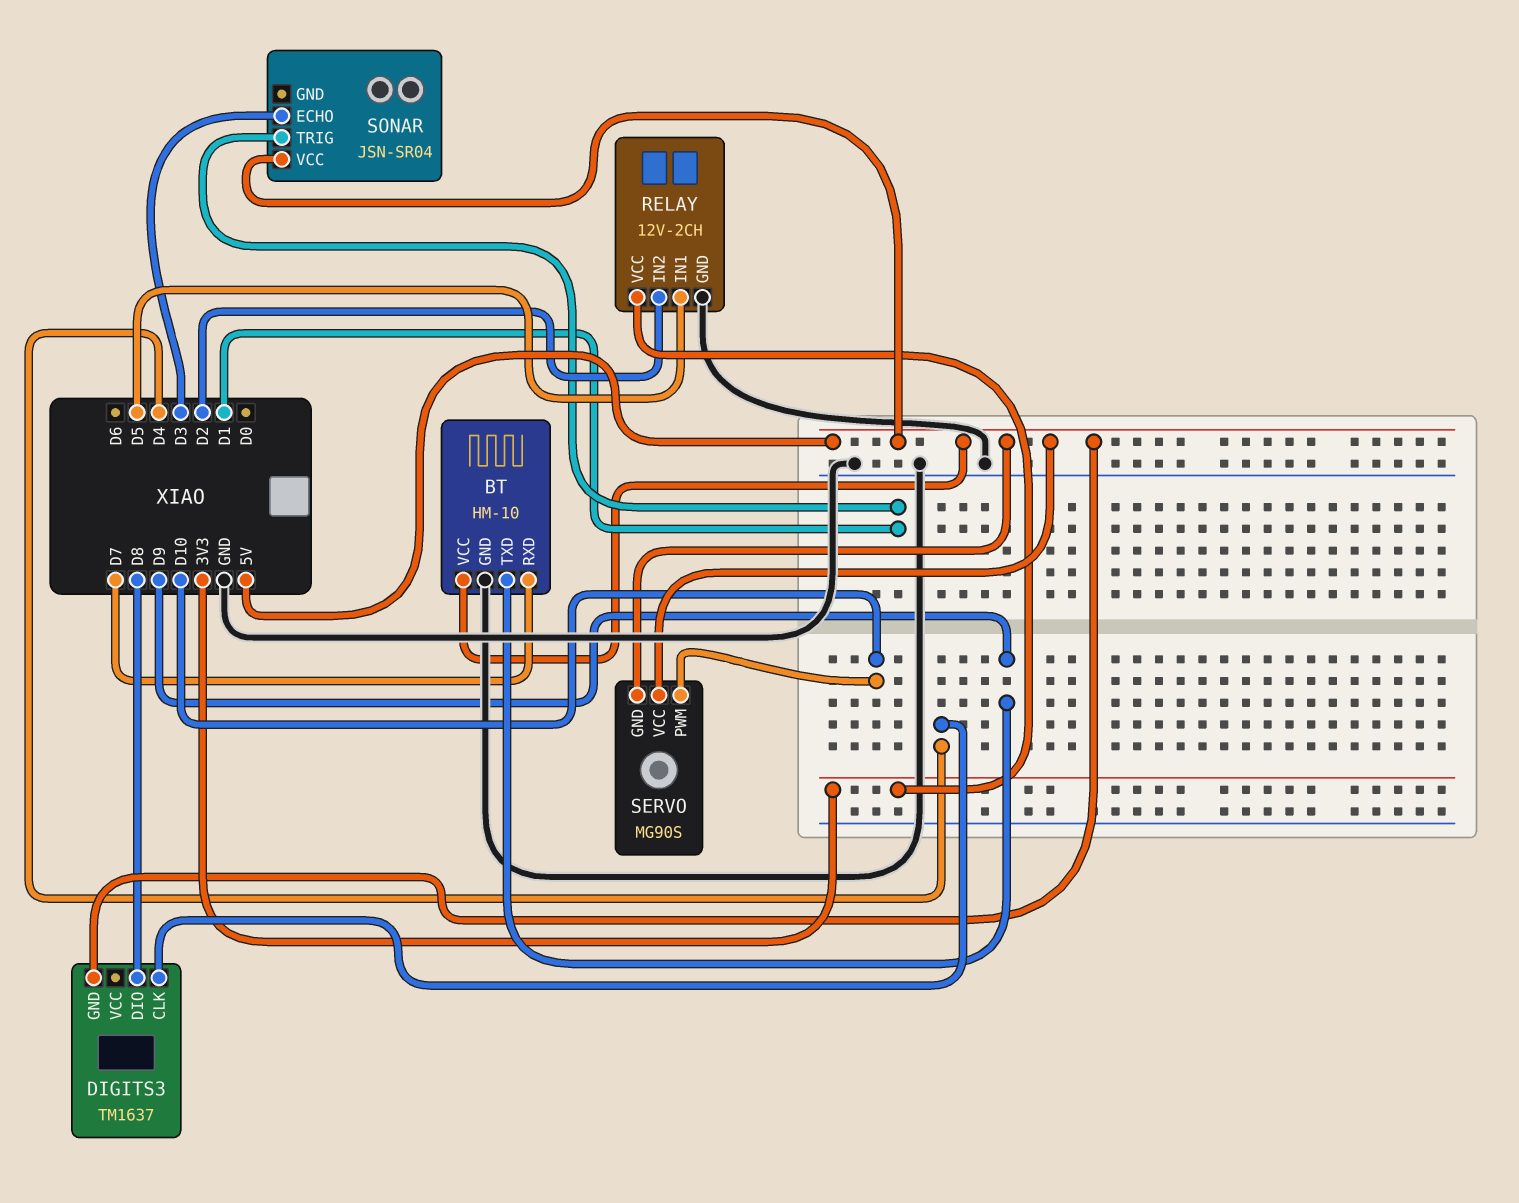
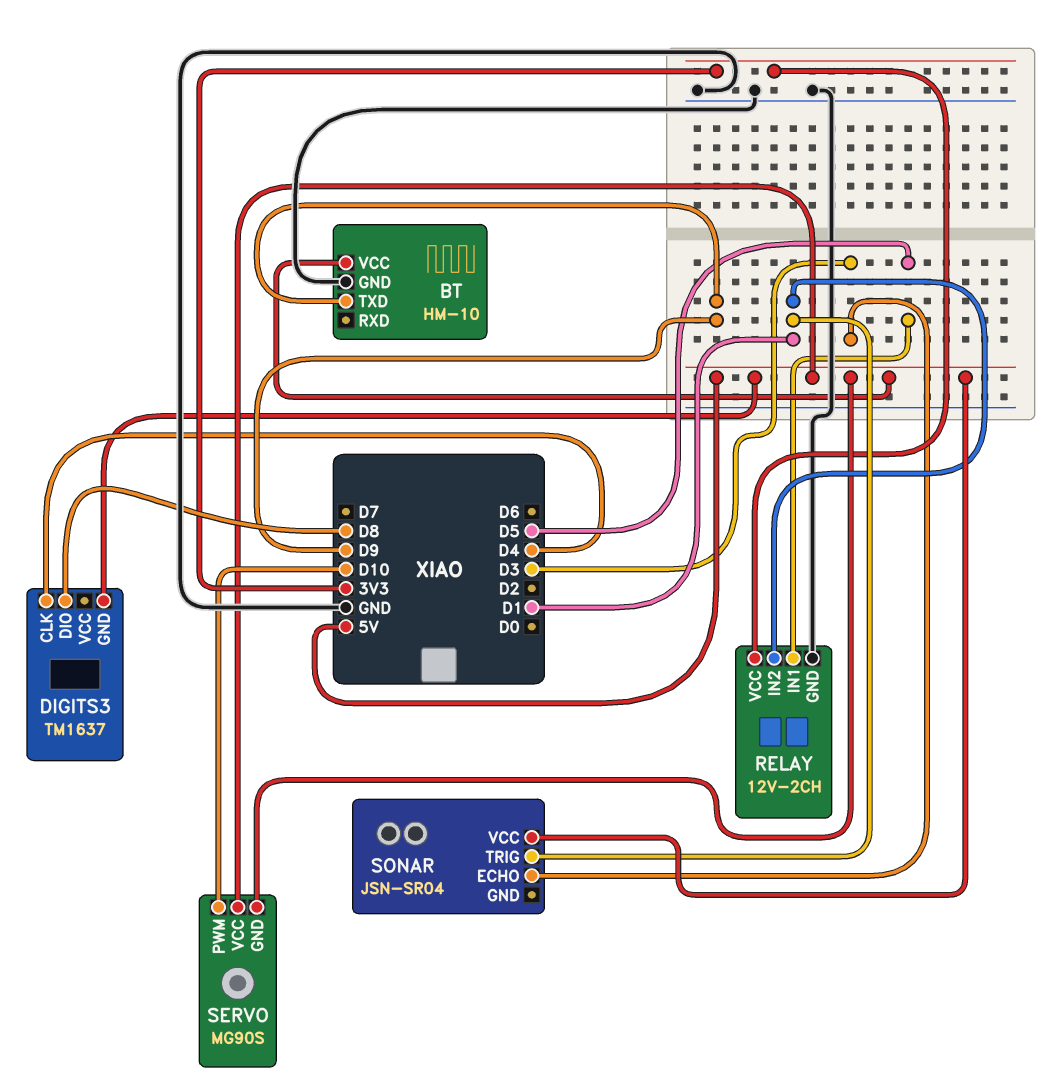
BT pin RXD: D7 -> none
RELAY pin IN2: D2 -> D1

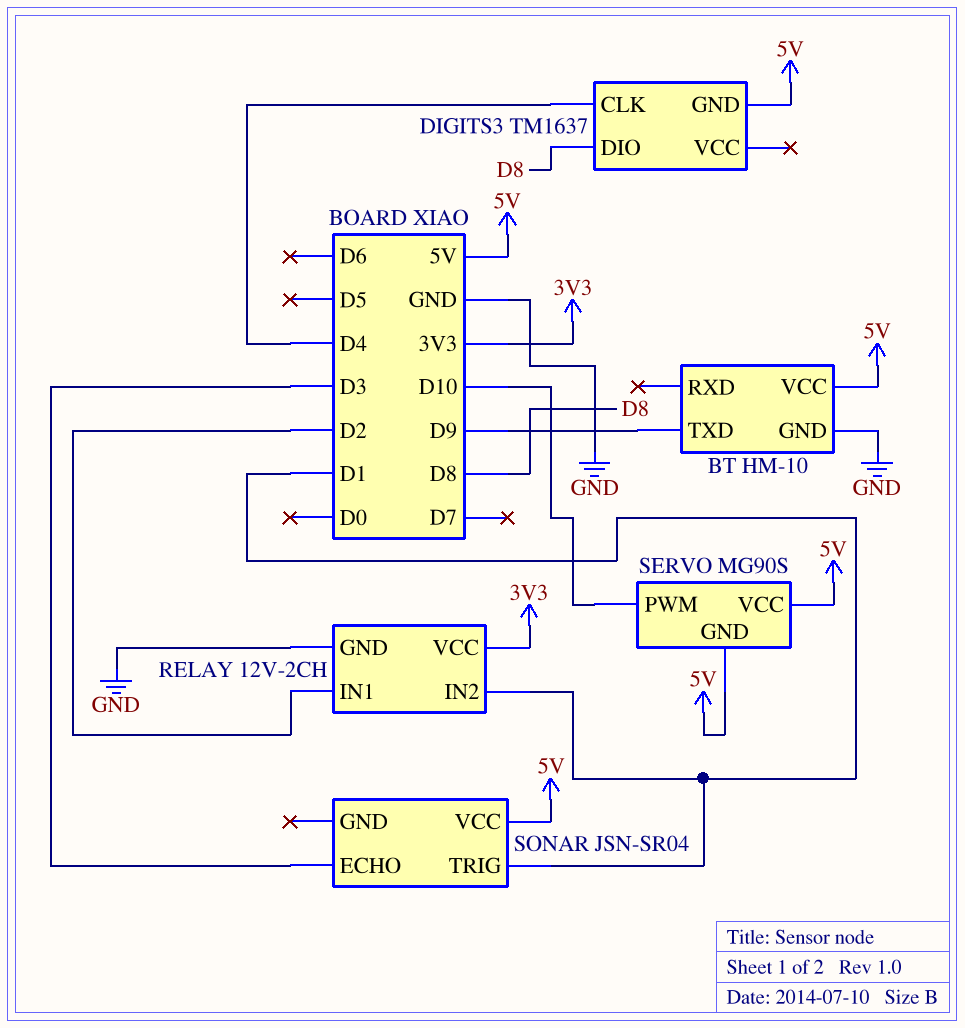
RELAY pin IN1: D5 -> D2

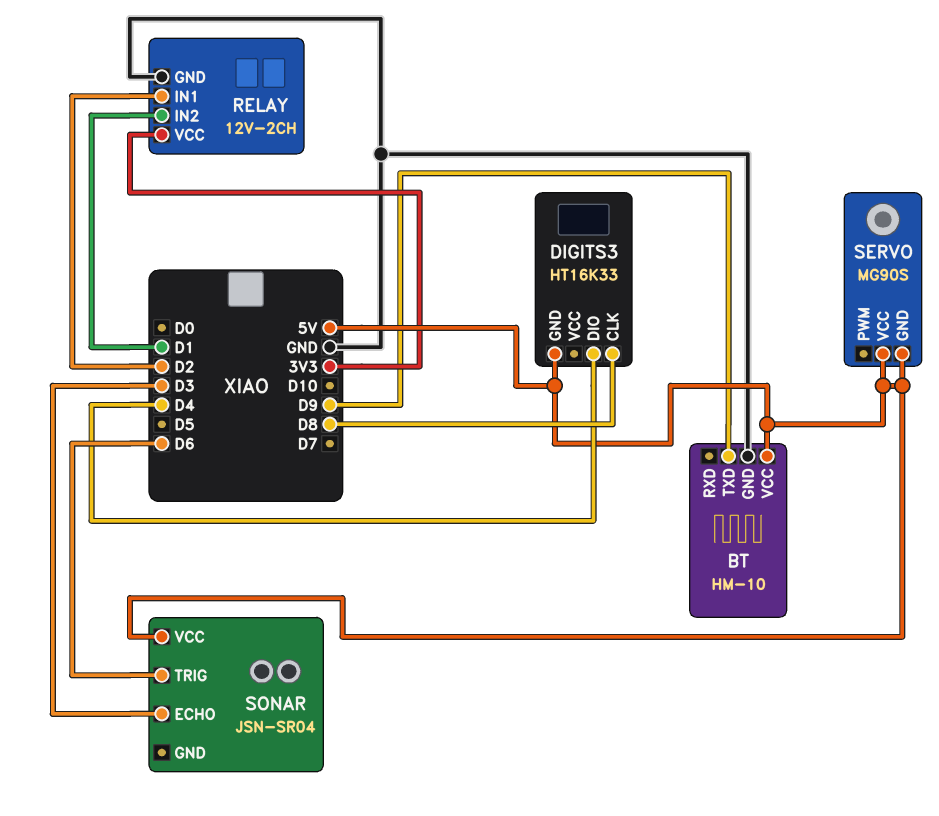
DIGITS3: TM1637 -> HT16K33
DIGITS3 pin CLK: D4 -> D8
DIGITS3 pin DIO: D8 -> D4
SERVO pin PWM: D10 -> none
SONAR pin TRIG: D1 -> D6

